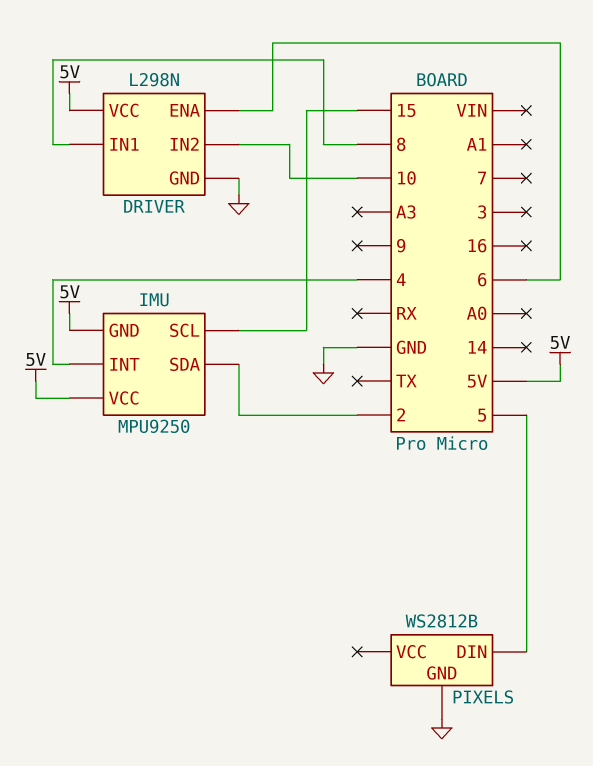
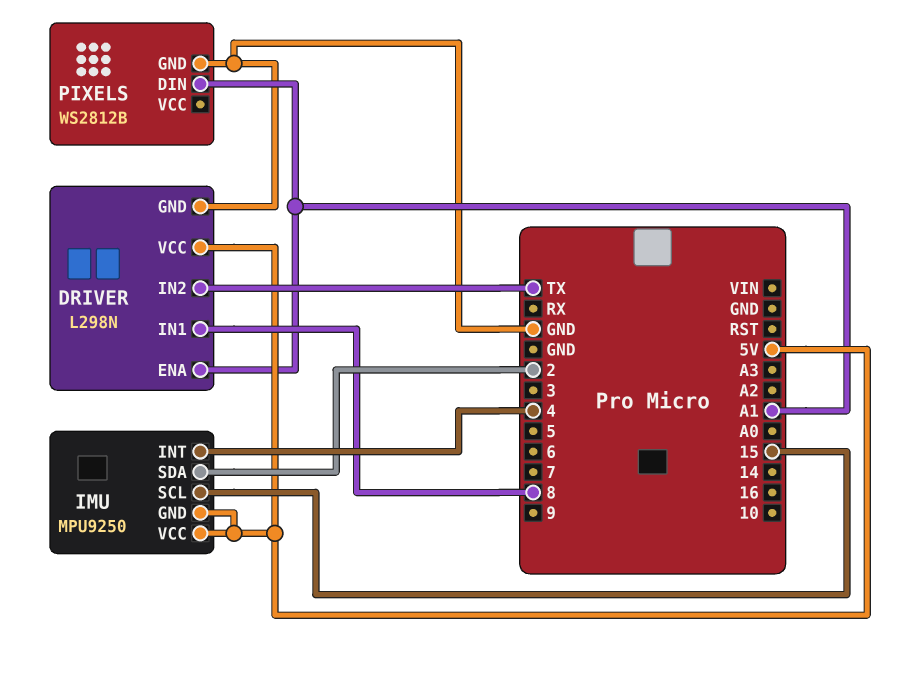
DRIVER pin ENA: 6 -> A1
DRIVER pin IN2: 10 -> TX
PIXELS pin DIN: 5 -> A1

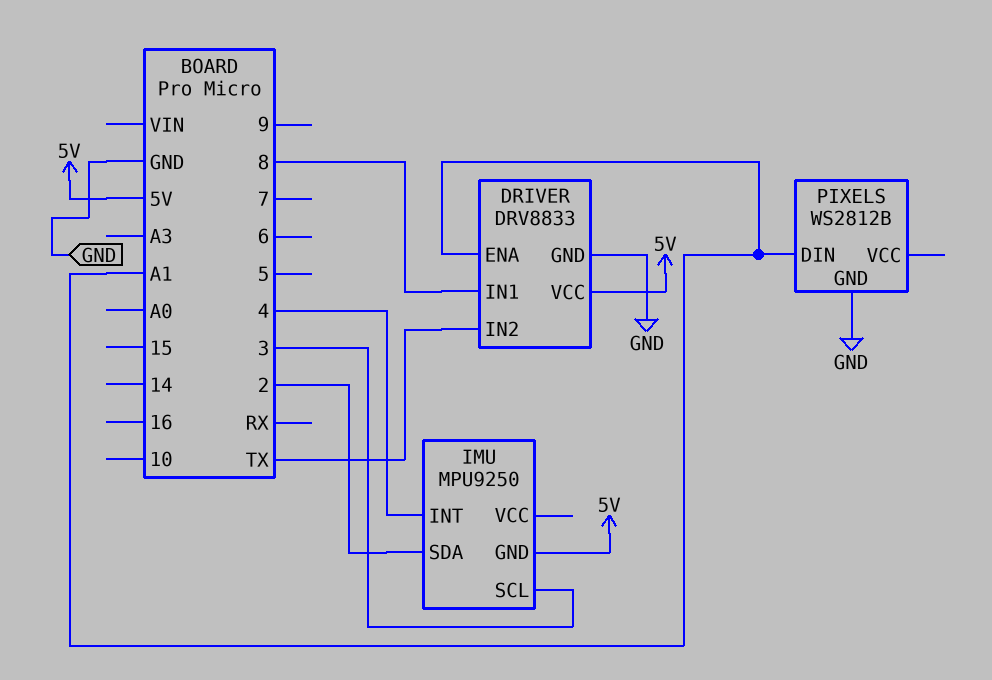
DRIVER: L298N -> DRV8833
IMU pin SCL: 15 -> 3
IMU pin VCC: 5V -> none

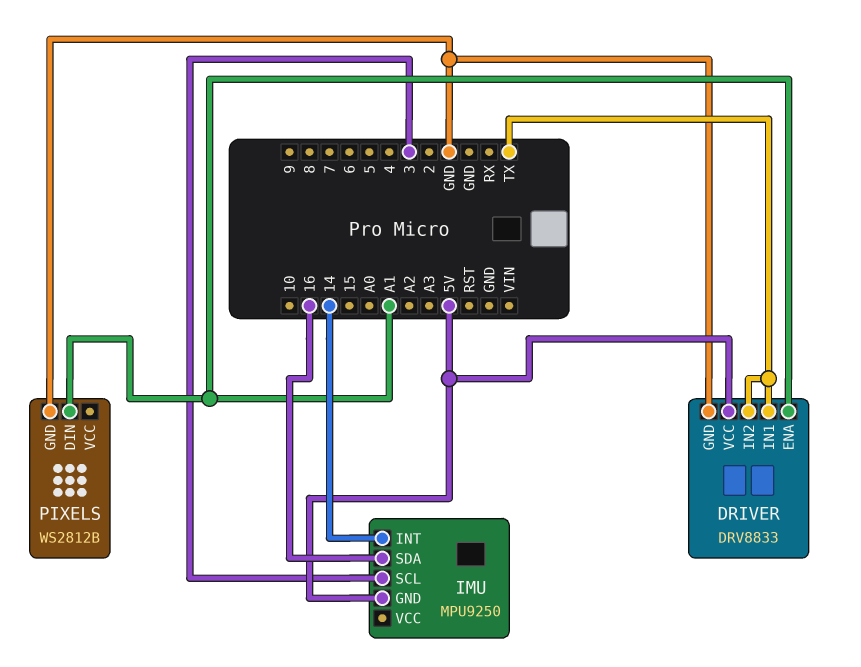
DRIVER pin IN1: 8 -> TX
IMU pin INT: 4 -> 14
IMU pin SDA: 2 -> 16

